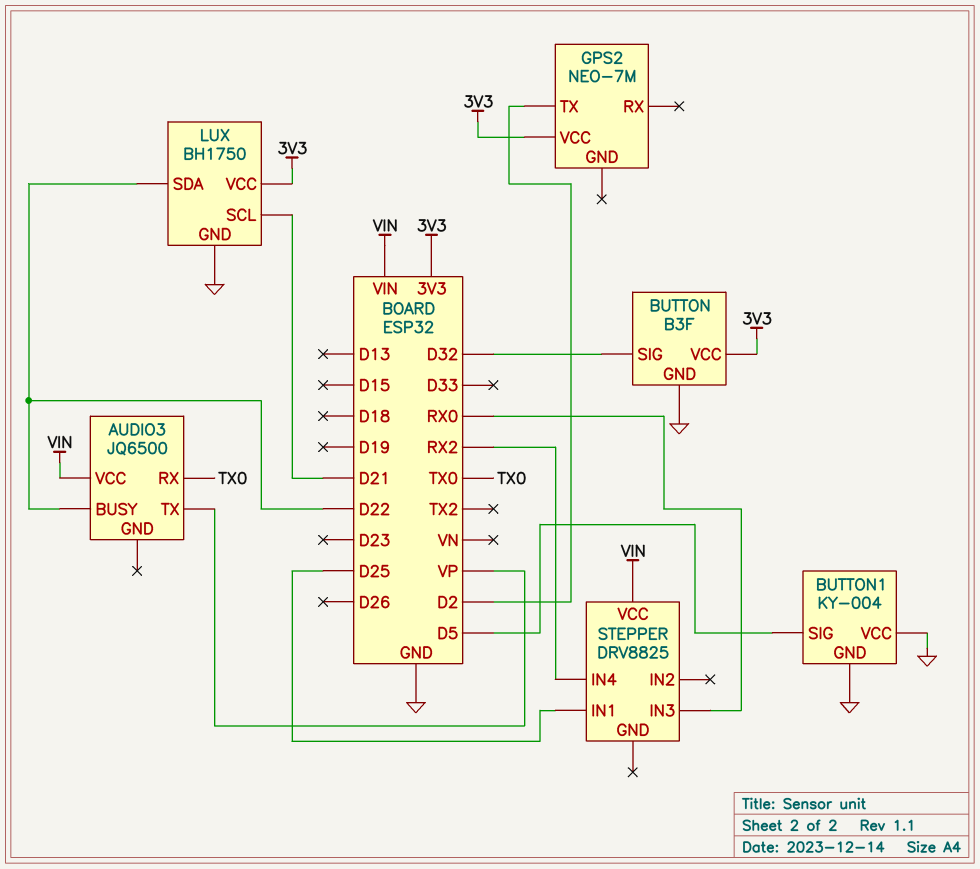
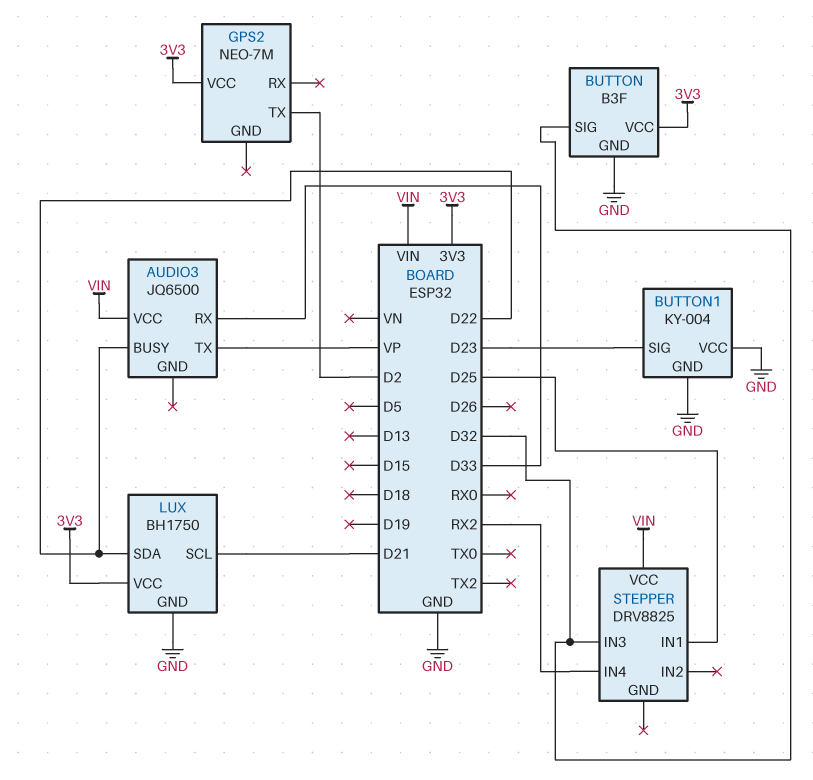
AUDIO3 pin RX: TX0 -> D33
BUTTON1 pin SIG: D5 -> D23
STEPPER pin IN3: RX0 -> D32

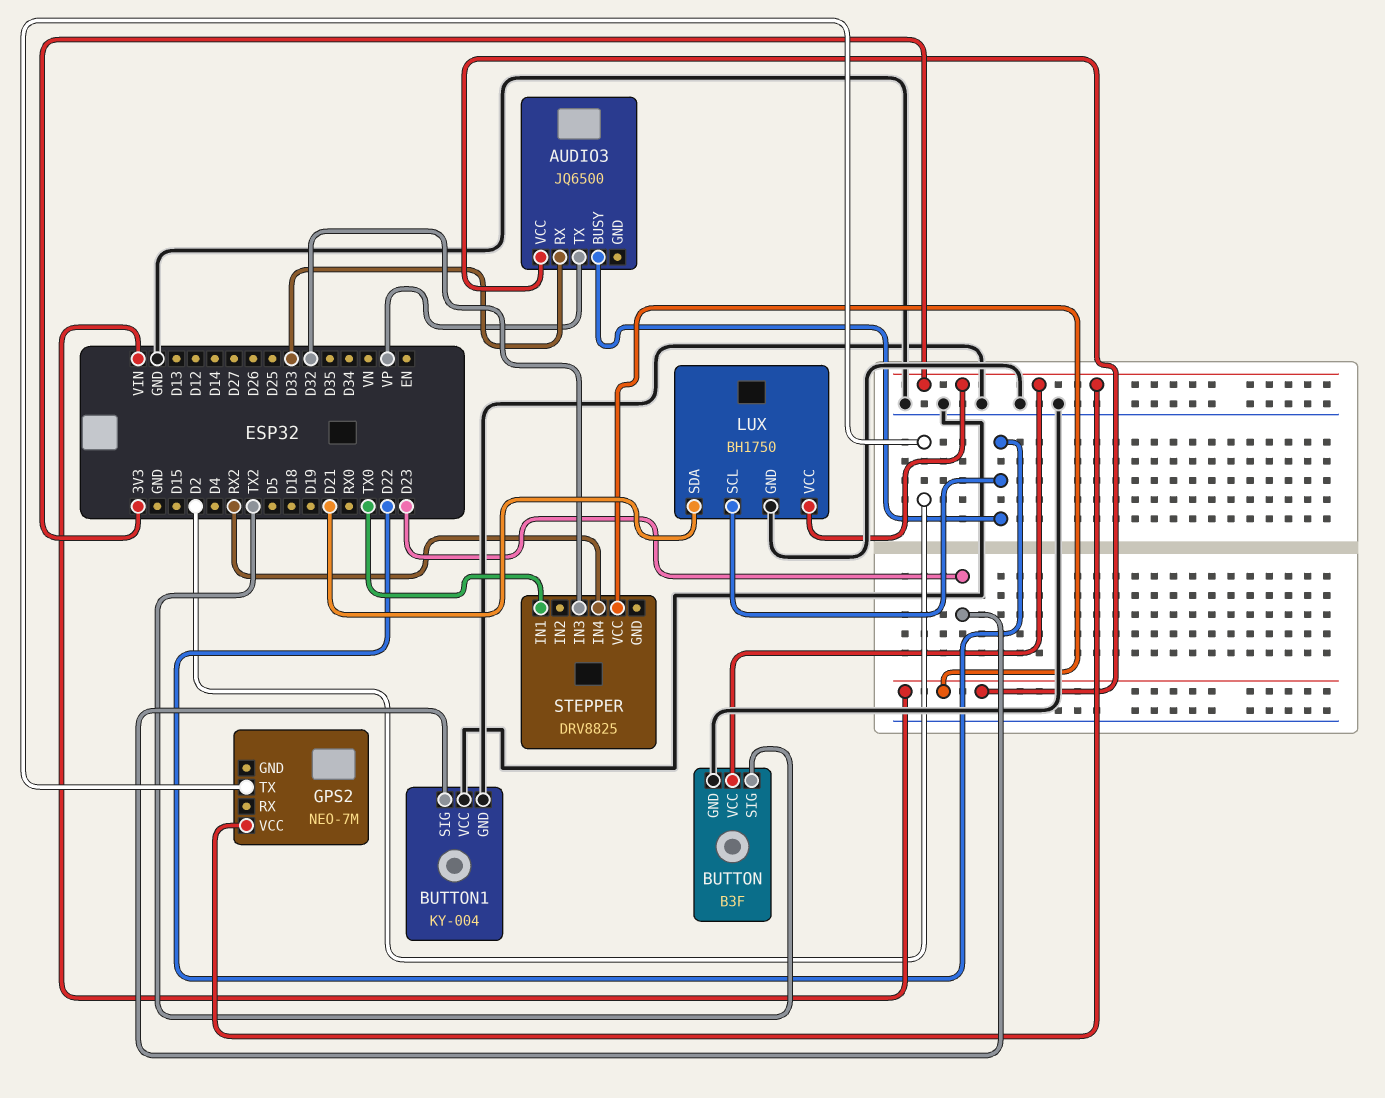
BUTTON pin SIG: D32 -> TX2
LUX pin SCL: D21 -> D22
LUX pin SDA: D22 -> D21
STEPPER pin IN1: D25 -> TX0

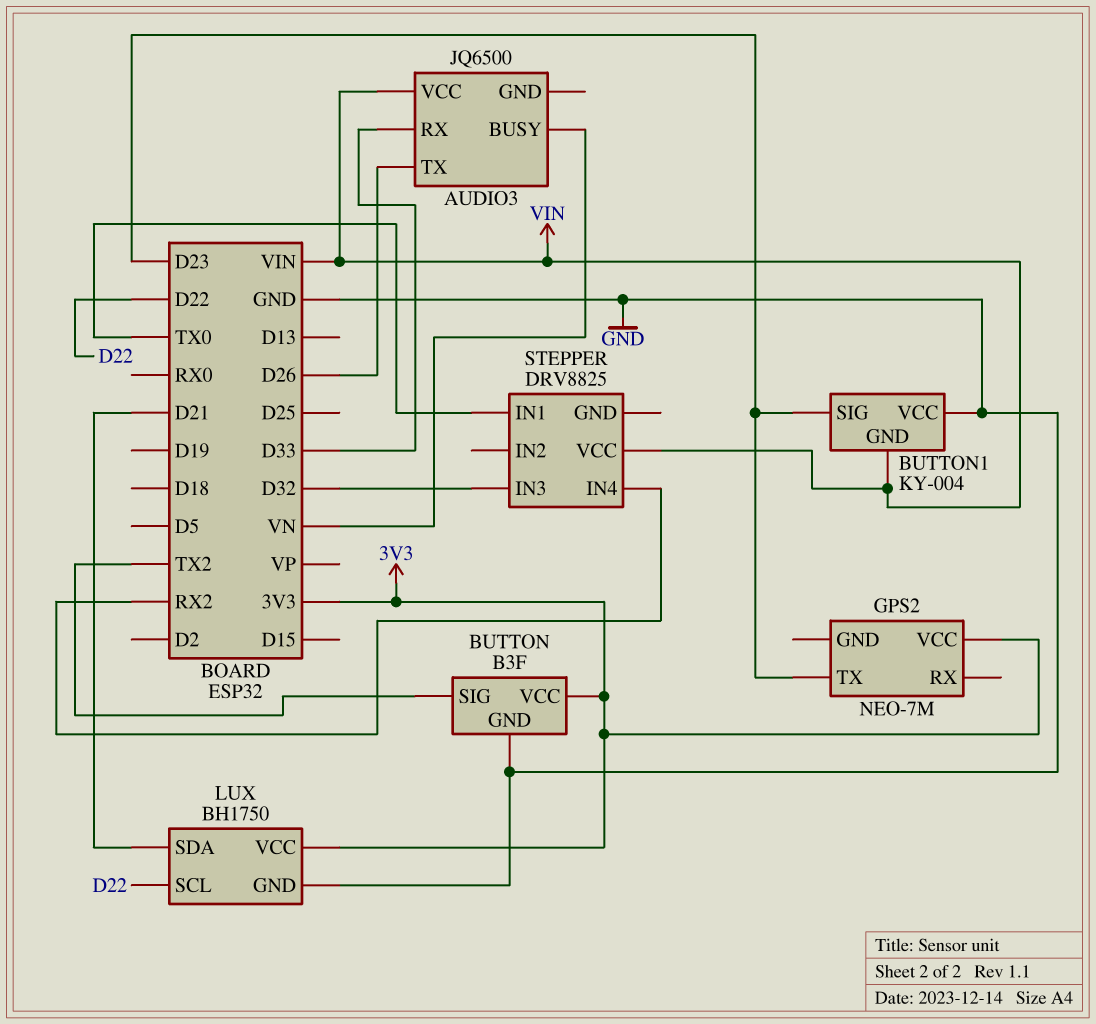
AUDIO3 pin BUSY: D22 -> VN
AUDIO3 pin TX: VP -> D26
BUTTON1 pin GND: GND -> VIN
GPS2 pin TX: D2 -> D23

